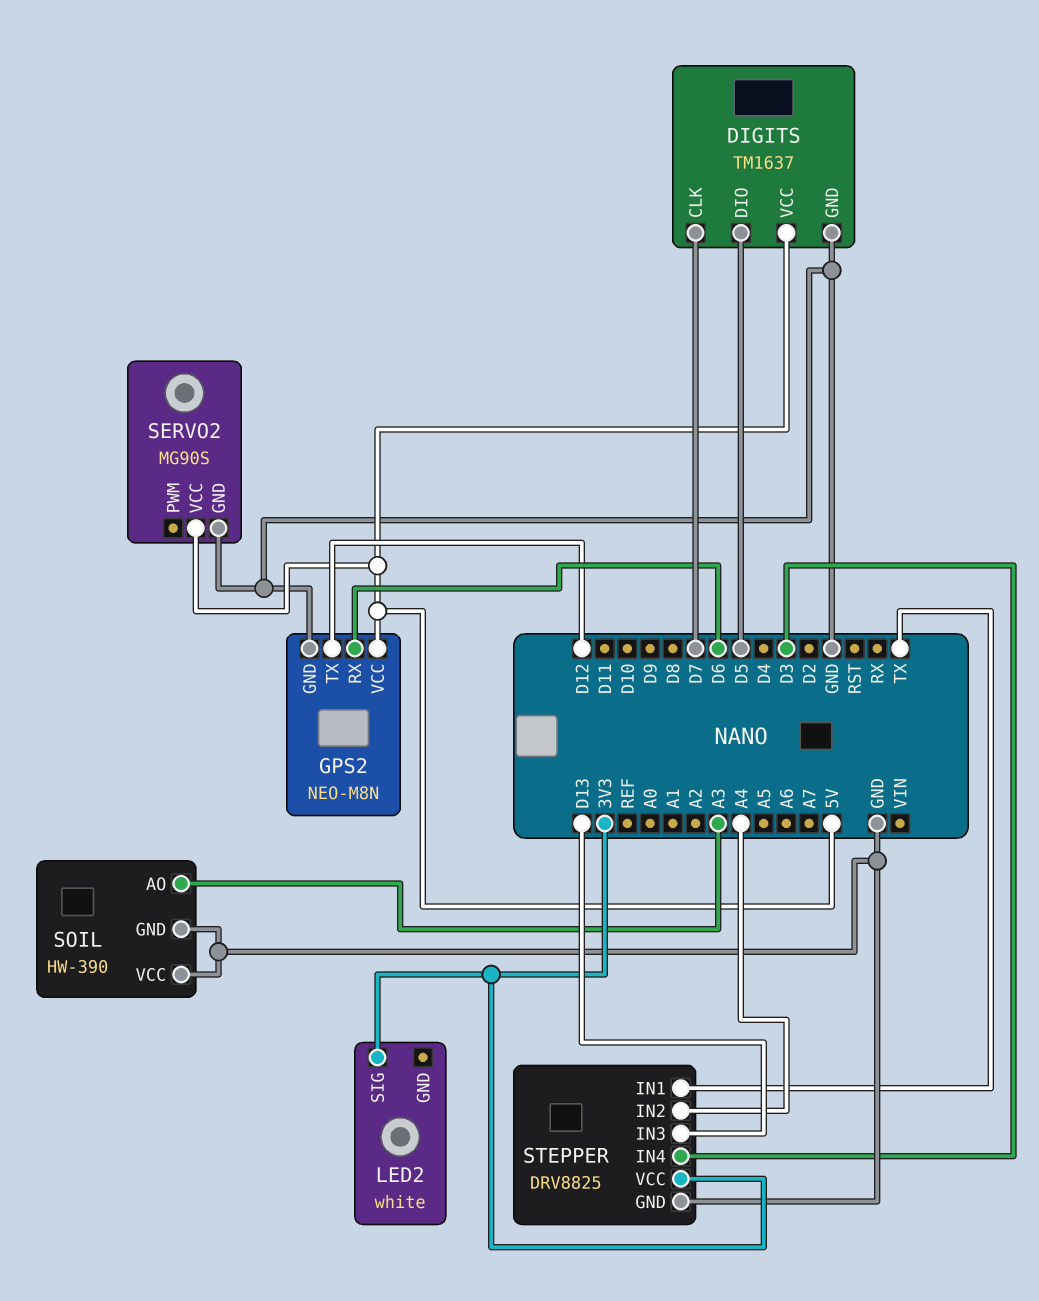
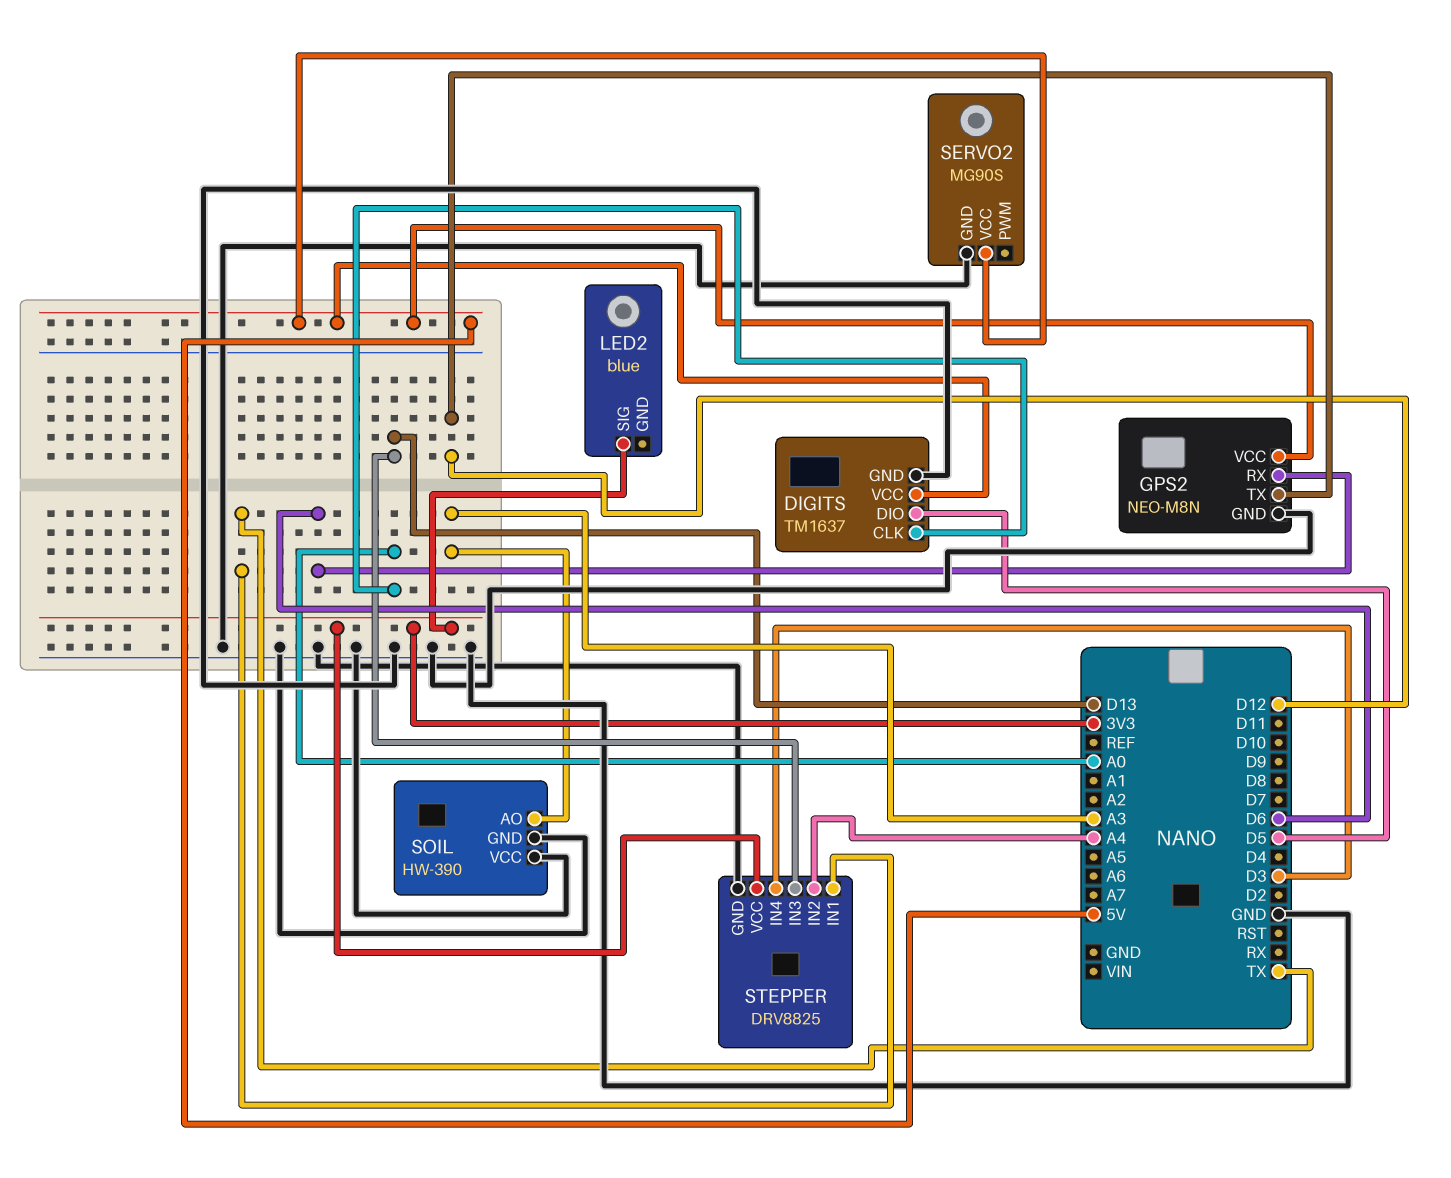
DIGITS pin CLK: D7 -> A0
LED2: white -> blue

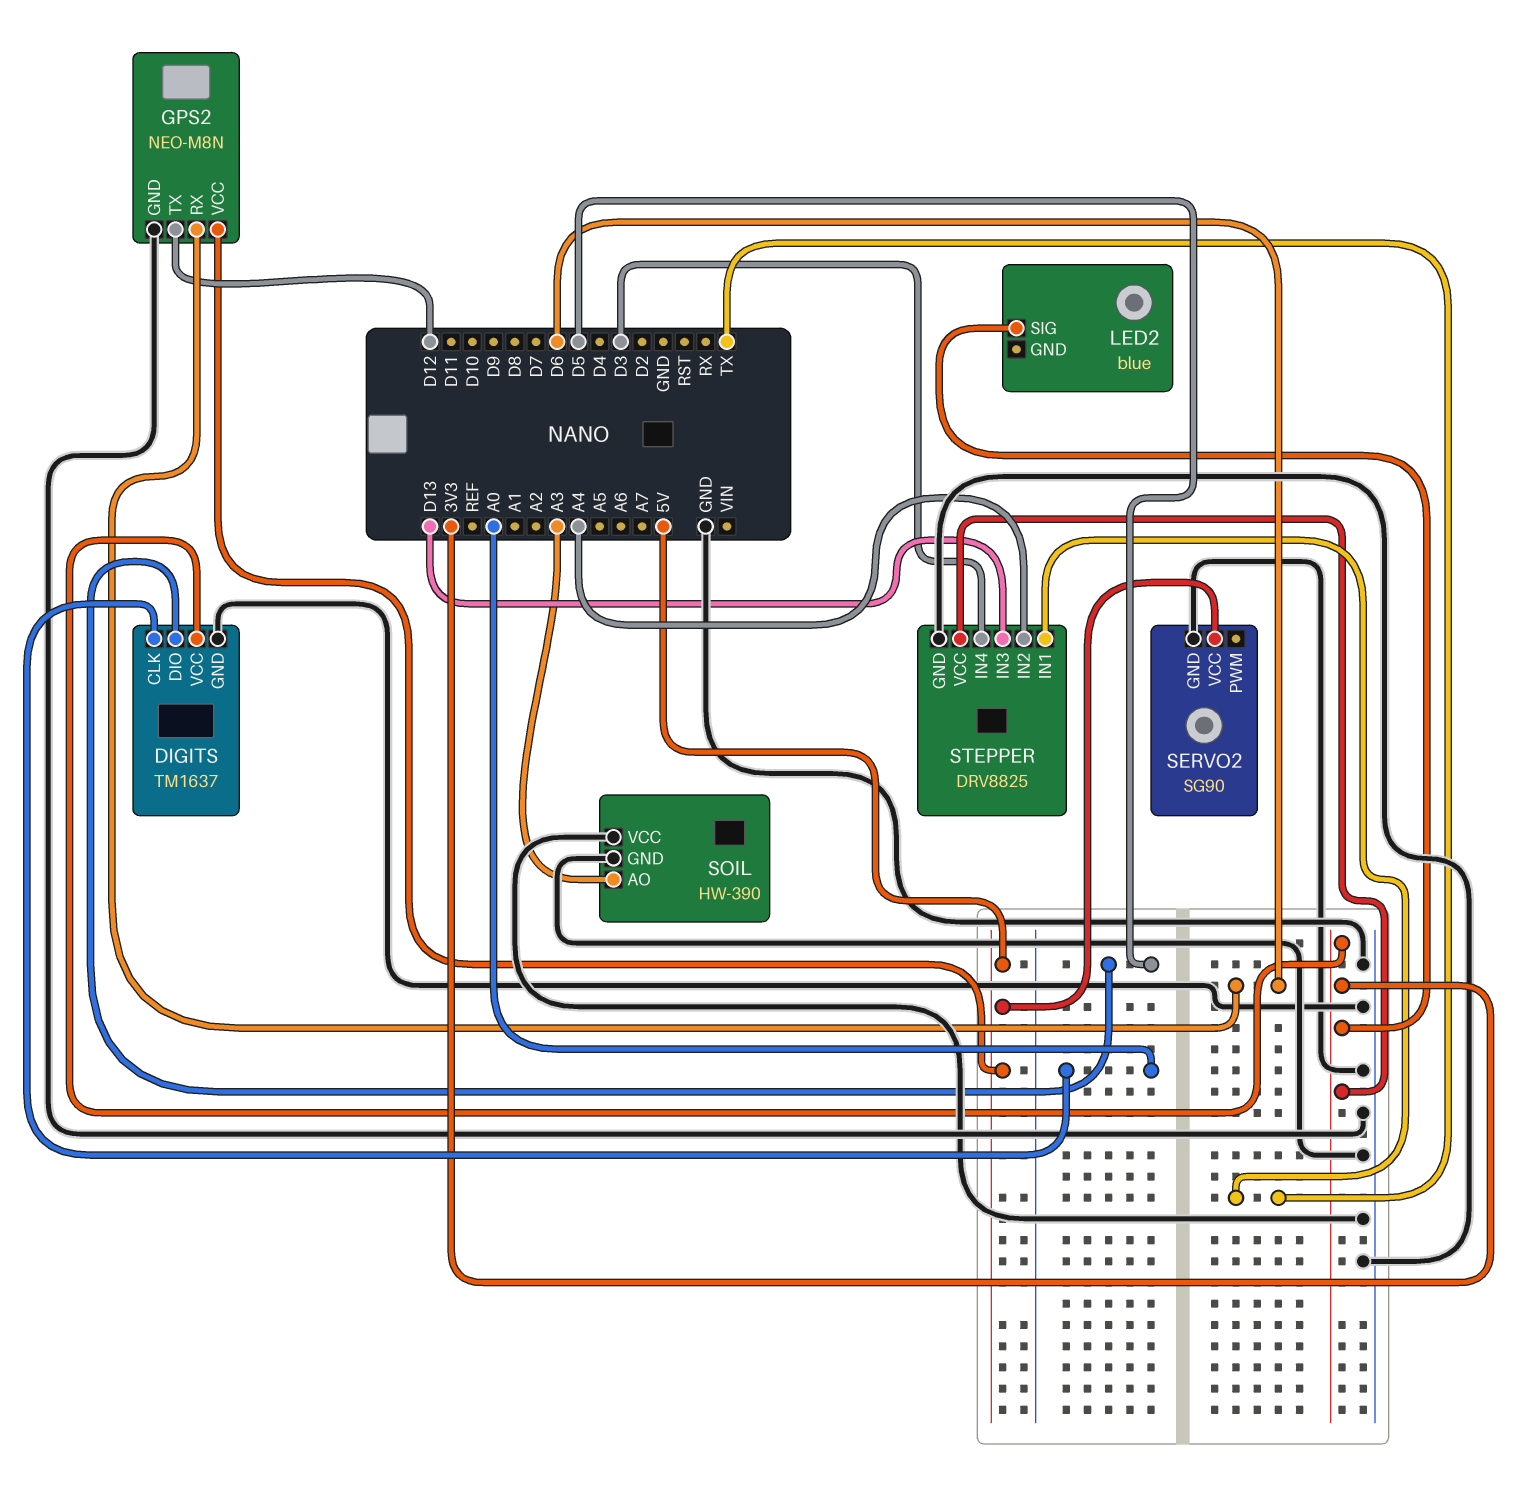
DIGITS pin VCC: 5V -> 3V3
SERVO2: MG90S -> SG90

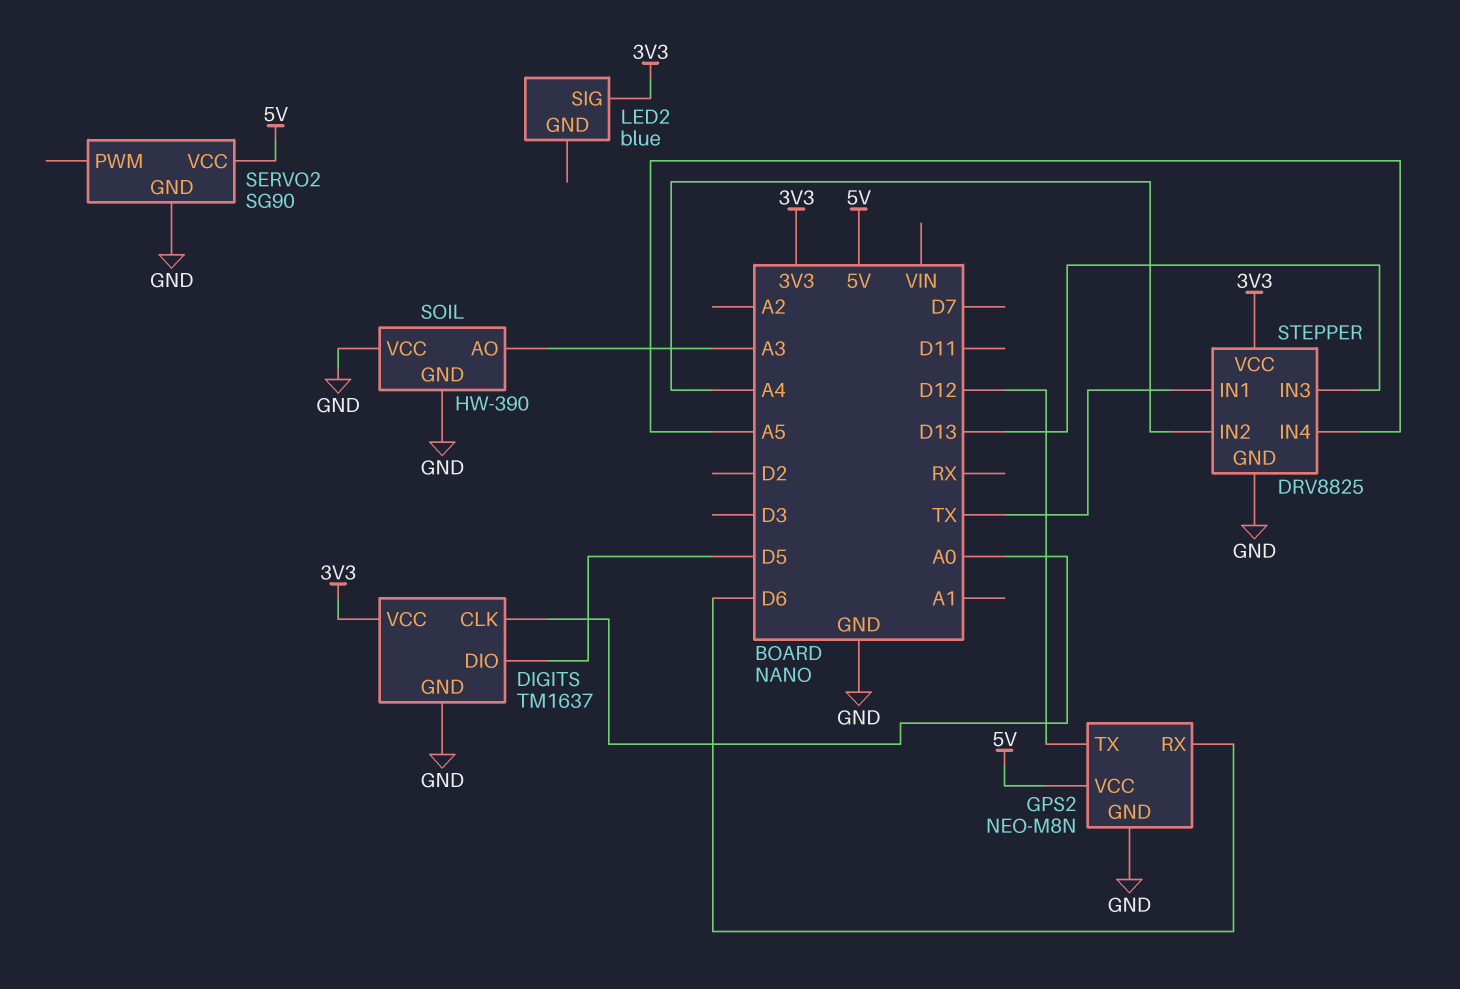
STEPPER pin IN4: D3 -> A5

